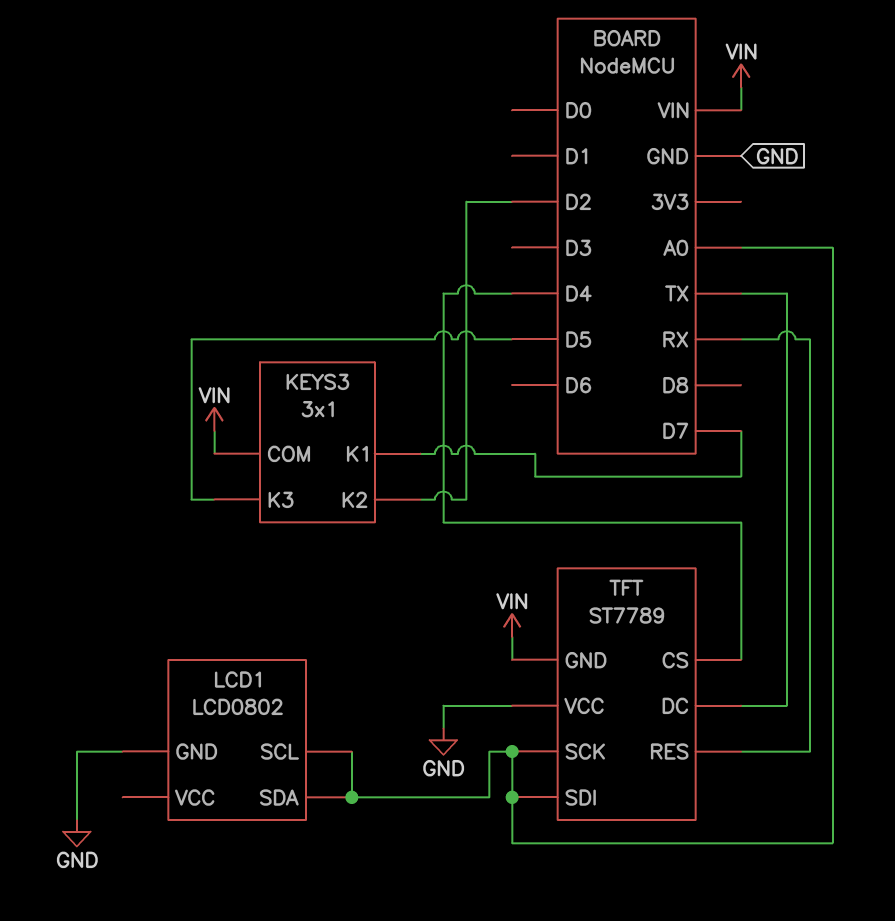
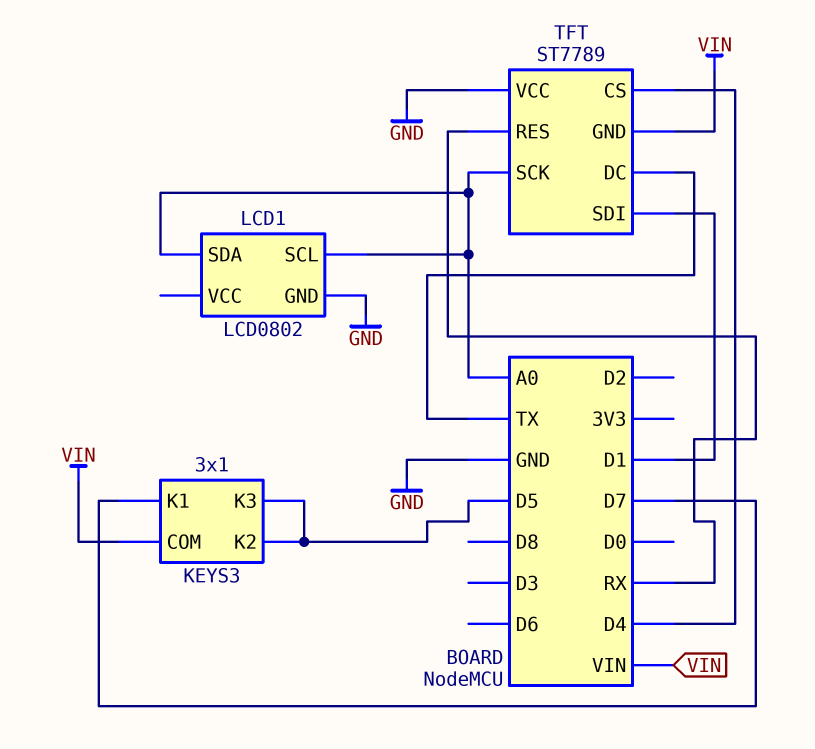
KEYS3 pin K2: D2 -> D5
TFT pin SDI: A0 -> D1

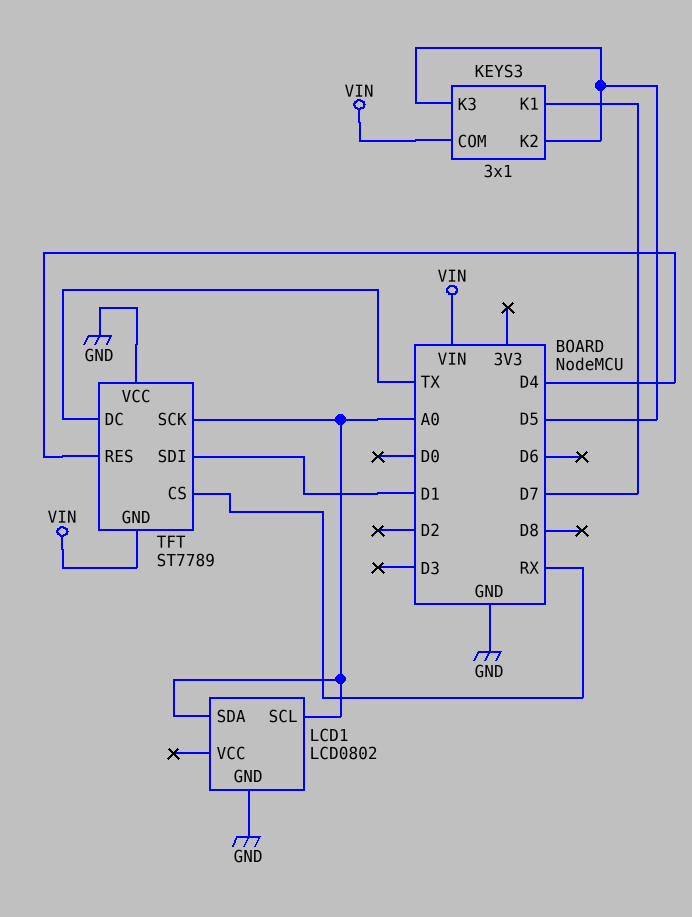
TFT pin CS: D4 -> RX
TFT pin RES: RX -> D4

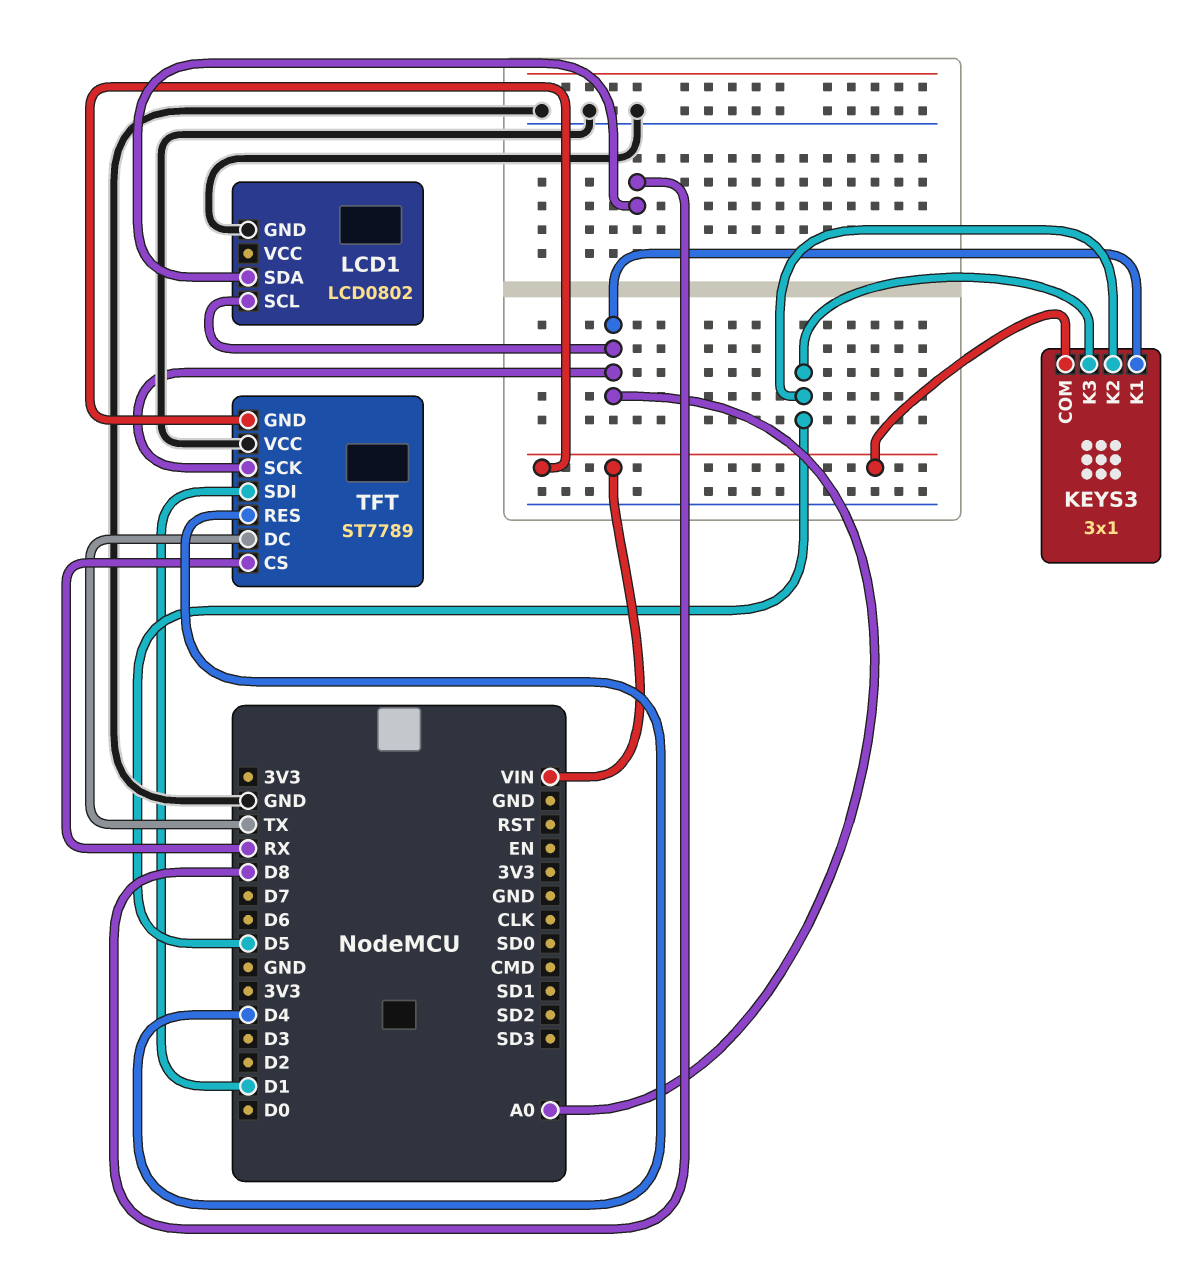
KEYS3 pin K1: D7 -> A0
LCD1 pin SDA: A0 -> D8

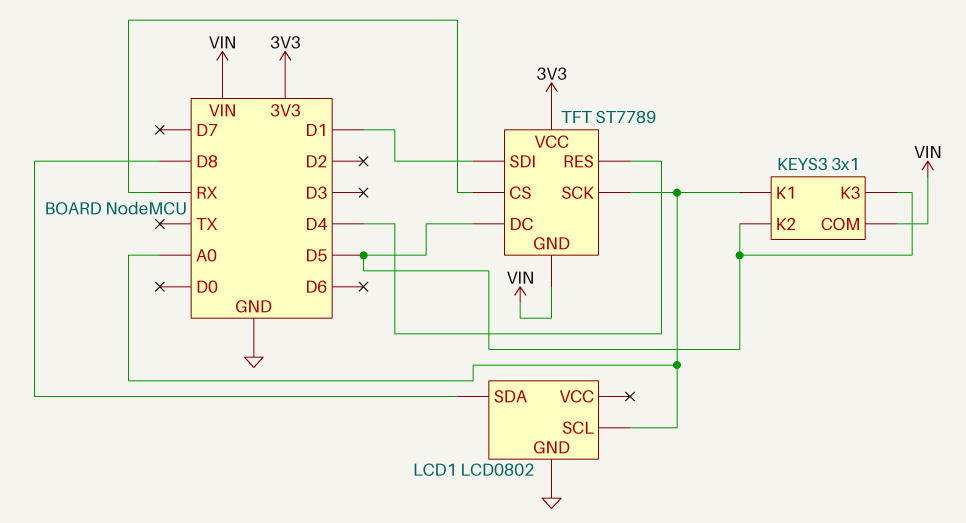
TFT pin DC: TX -> D5
TFT pin VCC: GND -> 3V3

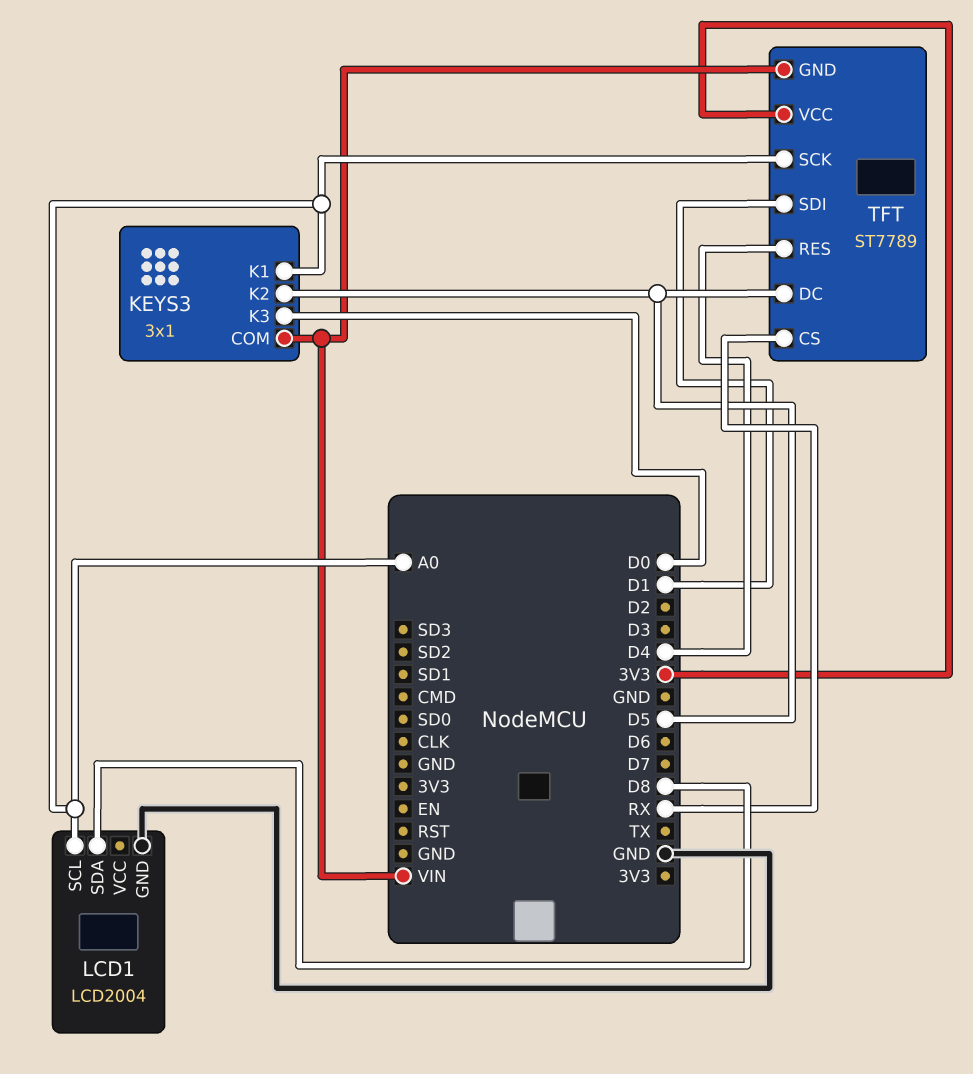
KEYS3 pin K3: D5 -> D0
LCD1: LCD0802 -> LCD2004

